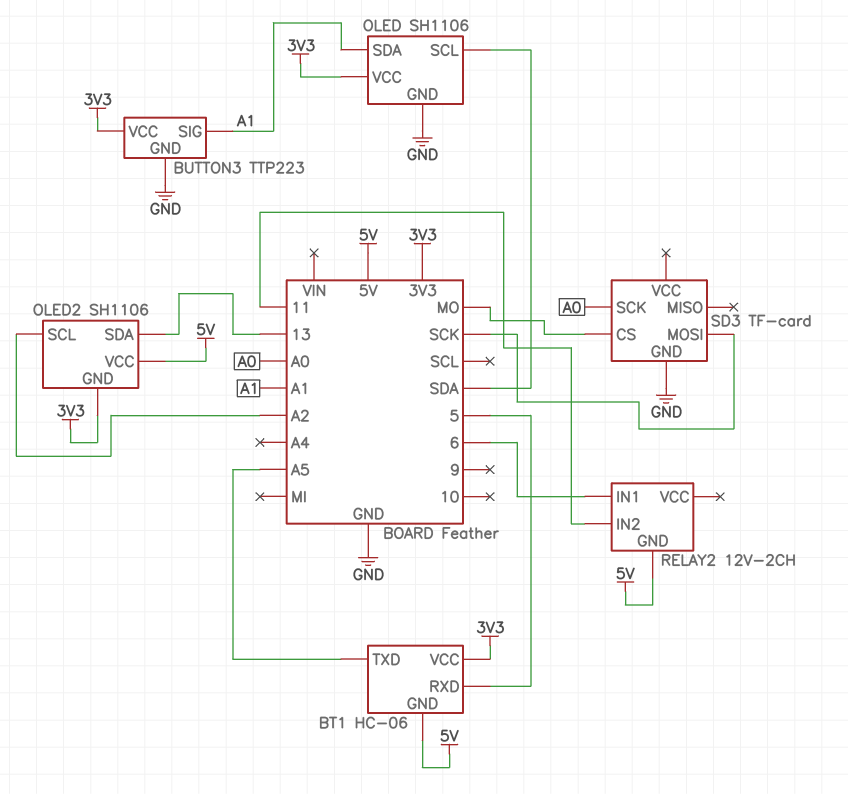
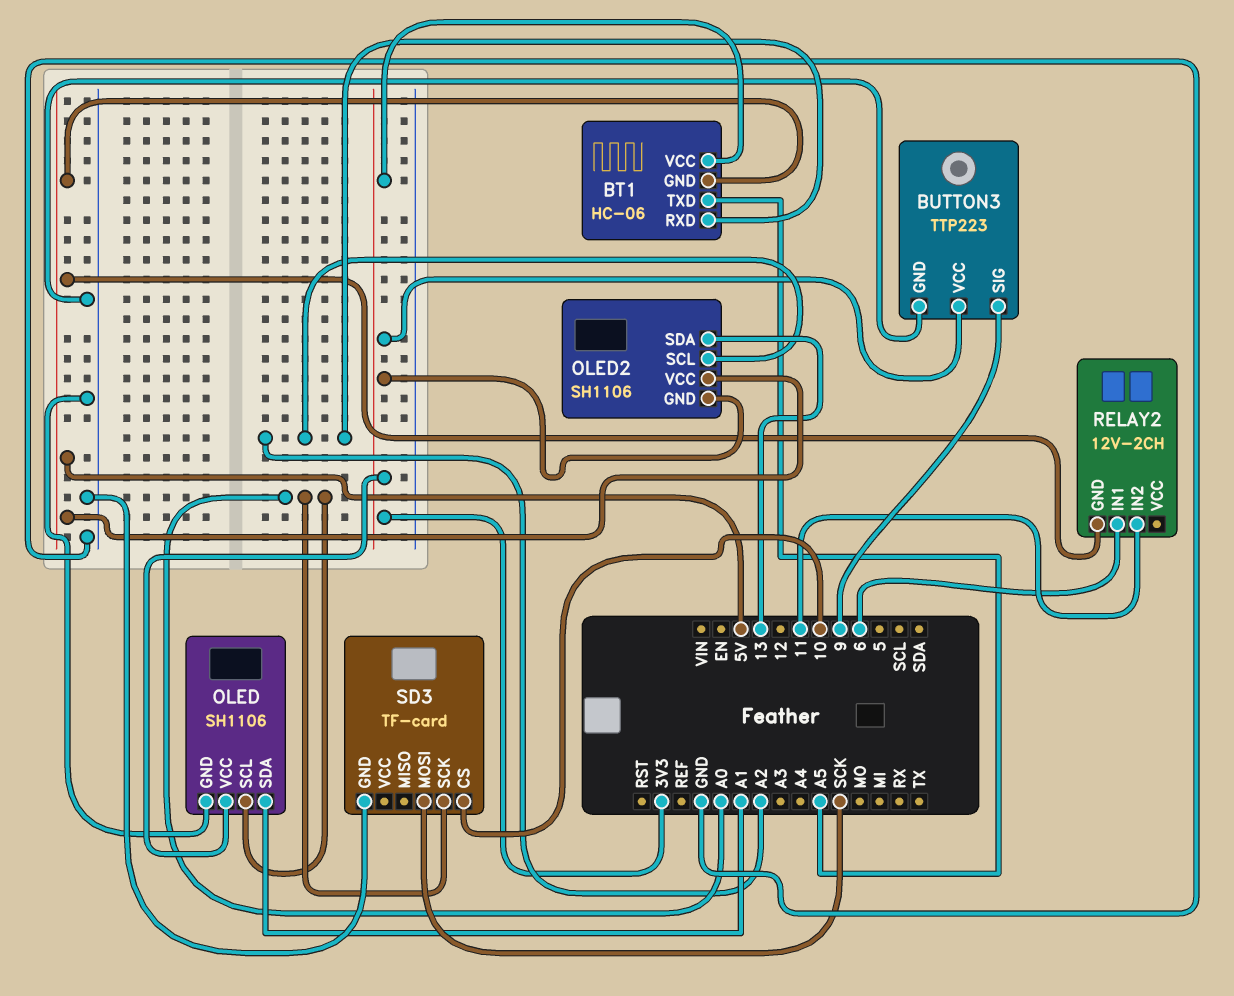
BT1 pin RXD: 5 -> A2
BUTTON3 pin SIG: A1 -> 9
OLED pin SCL: SDA -> A0
SD3 pin CS: MO -> 10

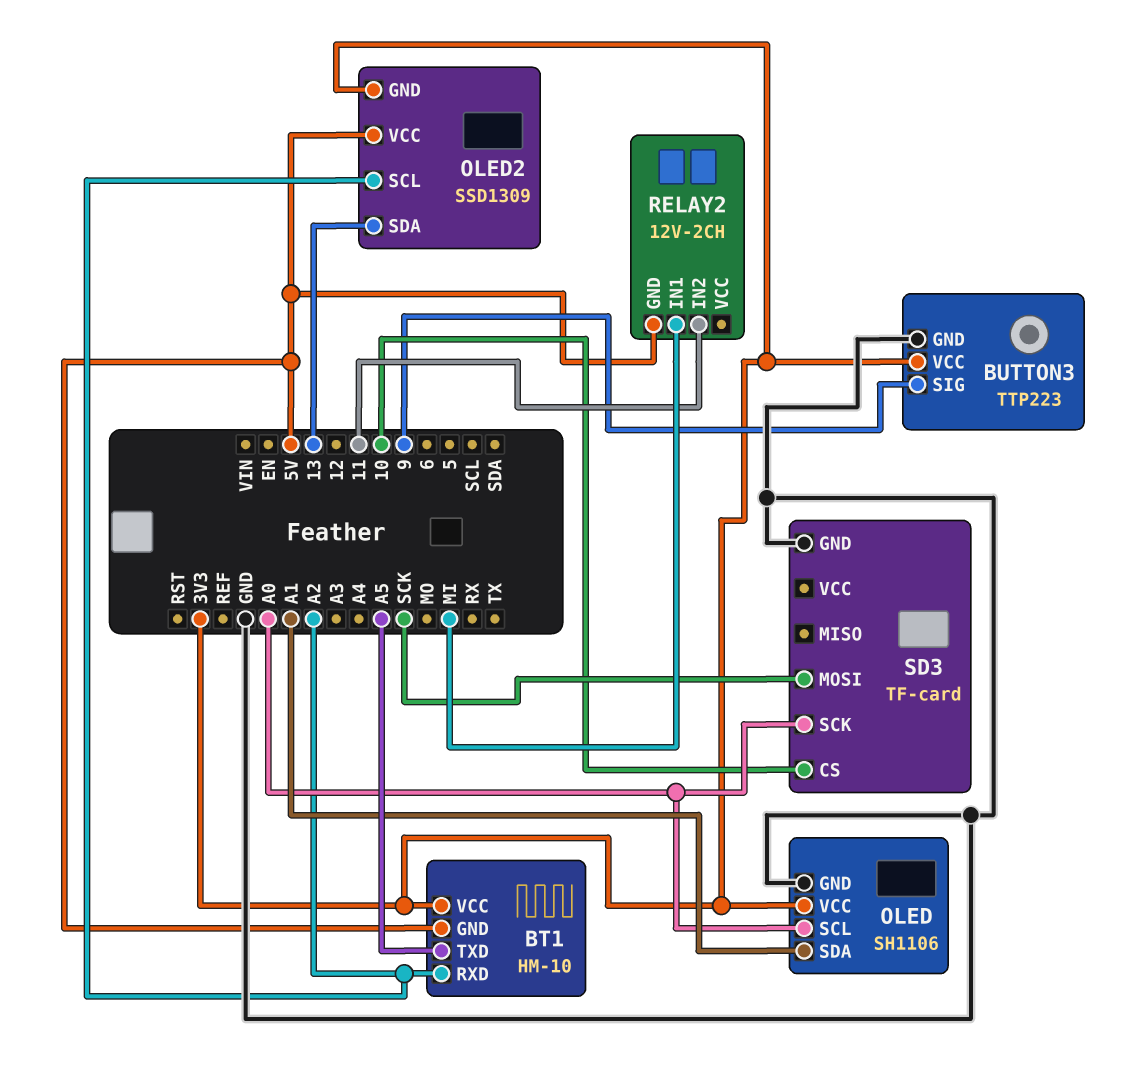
BT1: HC-06 -> HM-10
OLED2: SH1106 -> SSD1309
RELAY2 pin IN1: 6 -> MI

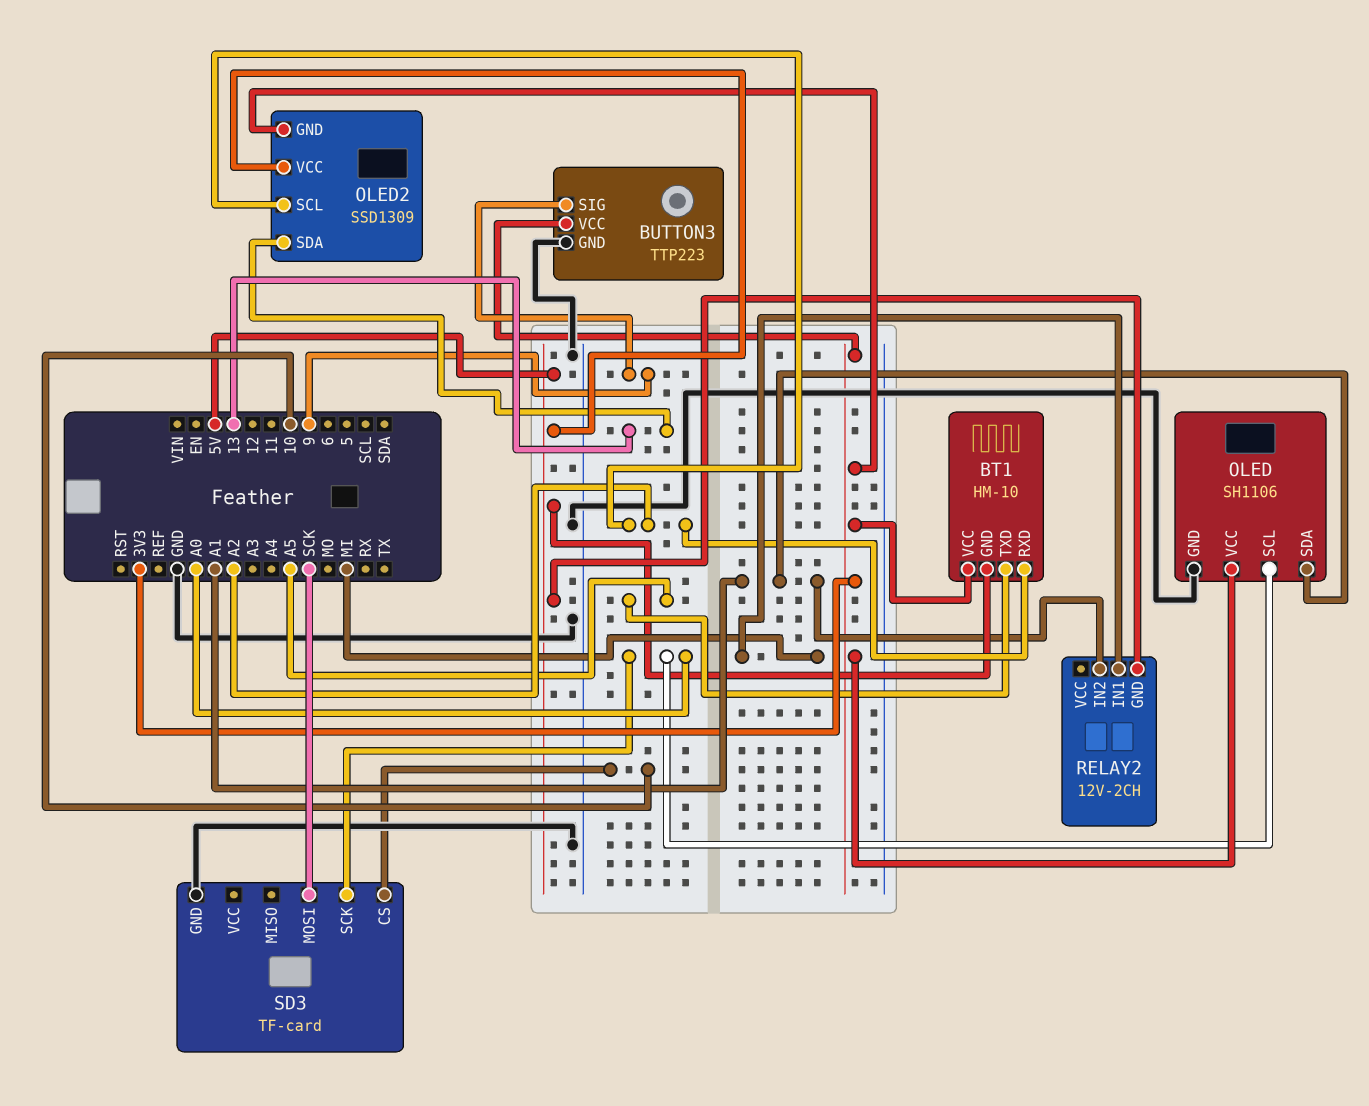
RELAY2 pin IN2: 11 -> A1

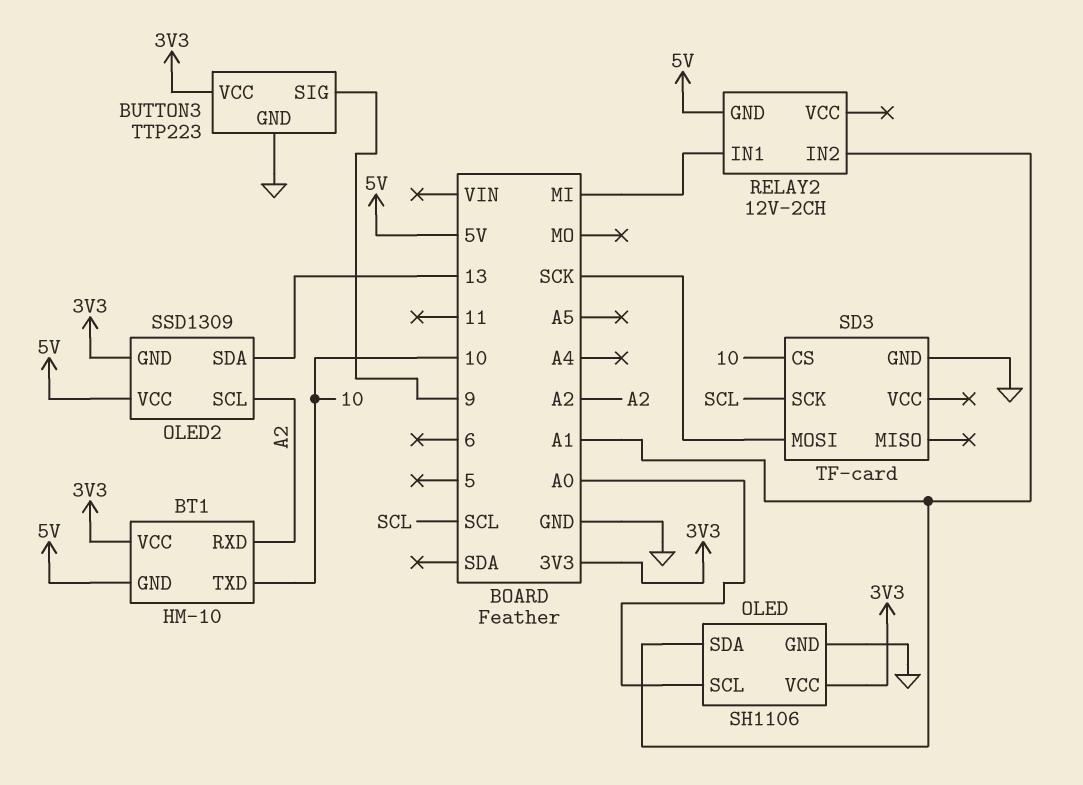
BT1 pin TXD: A5 -> 10
SD3 pin SCK: A0 -> SCL

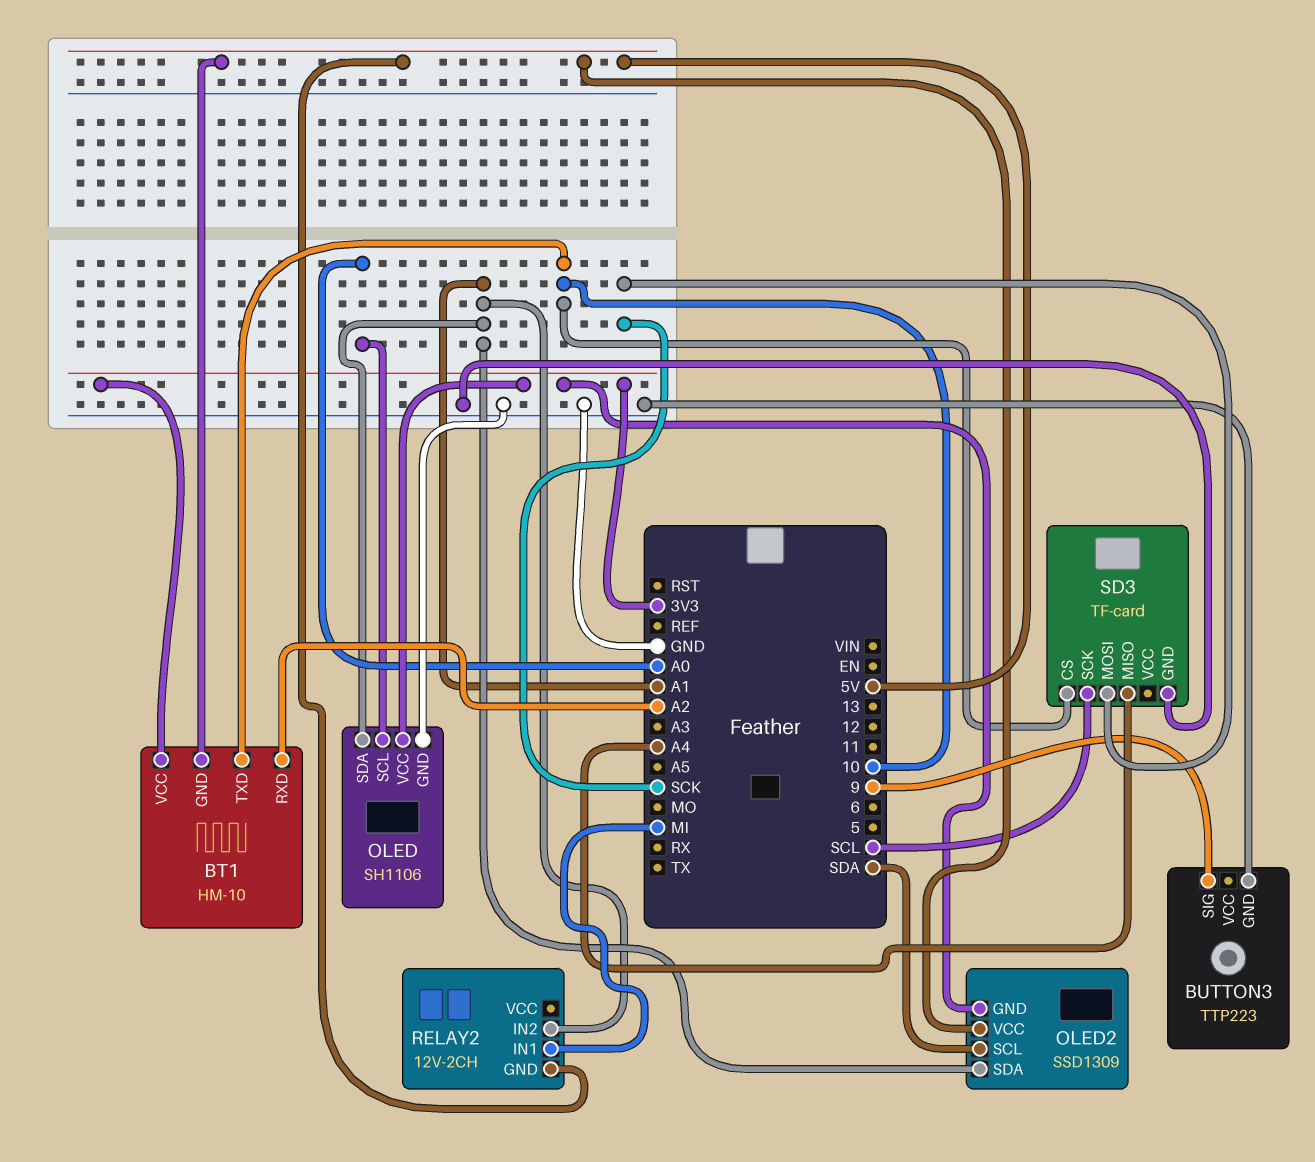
BUTTON3 pin VCC: 3V3 -> none
OLED2 pin SCL: A2 -> SDA
OLED2 pin SDA: 13 -> A1
SD3 pin MISO: none -> A4

